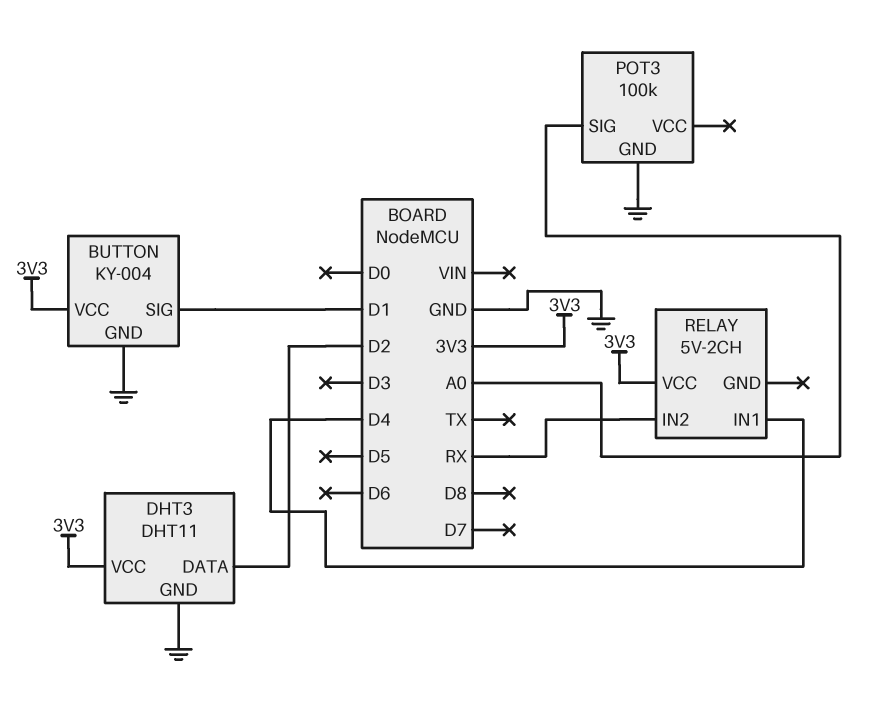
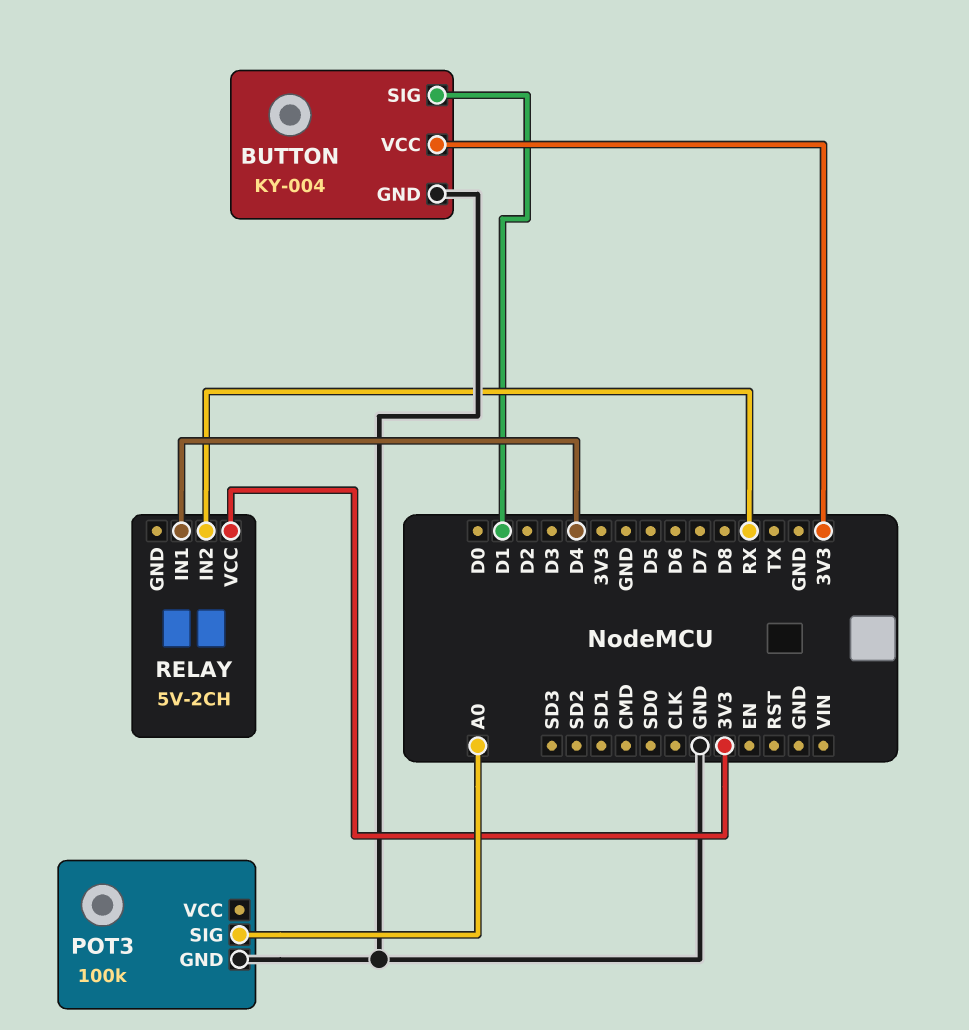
DHT3: DHT11 -> none
DHT3 pin DATA: D2 -> none
DHT3 pin GND: GND -> none
DHT3 pin VCC: 3V3 -> none

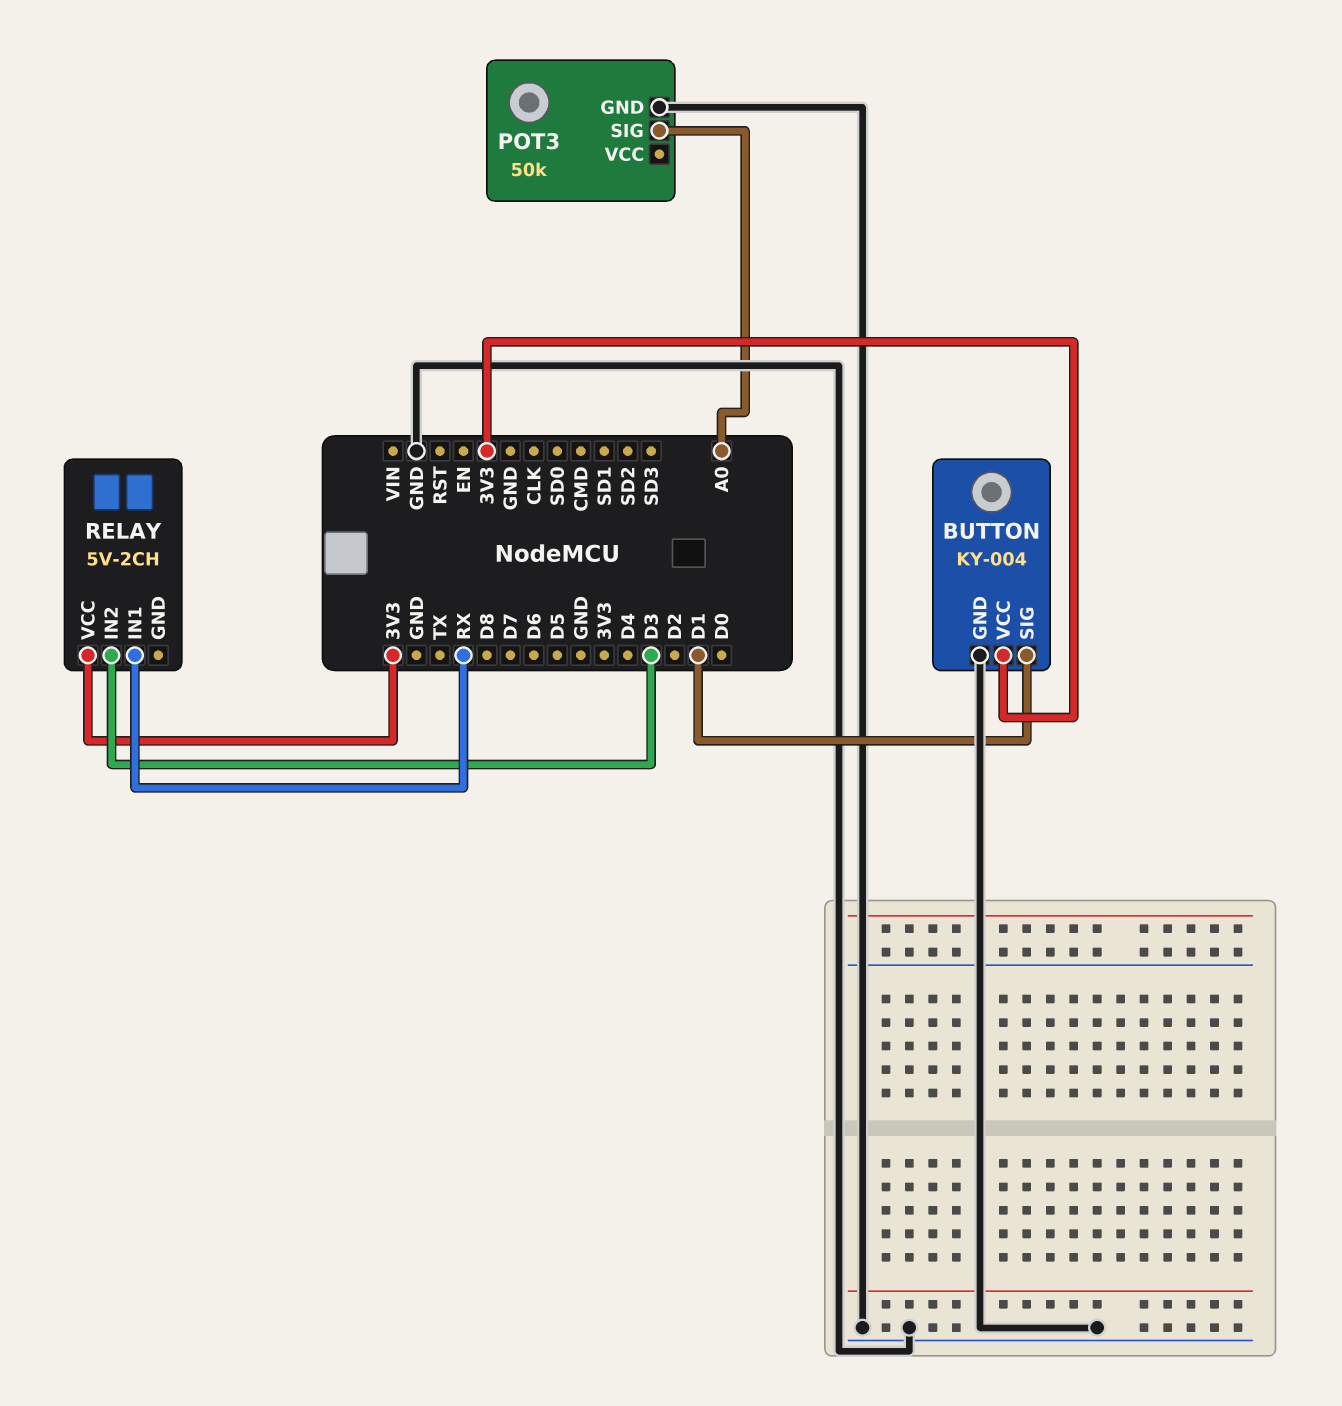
POT3: 100k -> 50k
RELAY pin IN1: D4 -> RX
RELAY pin IN2: RX -> D3

